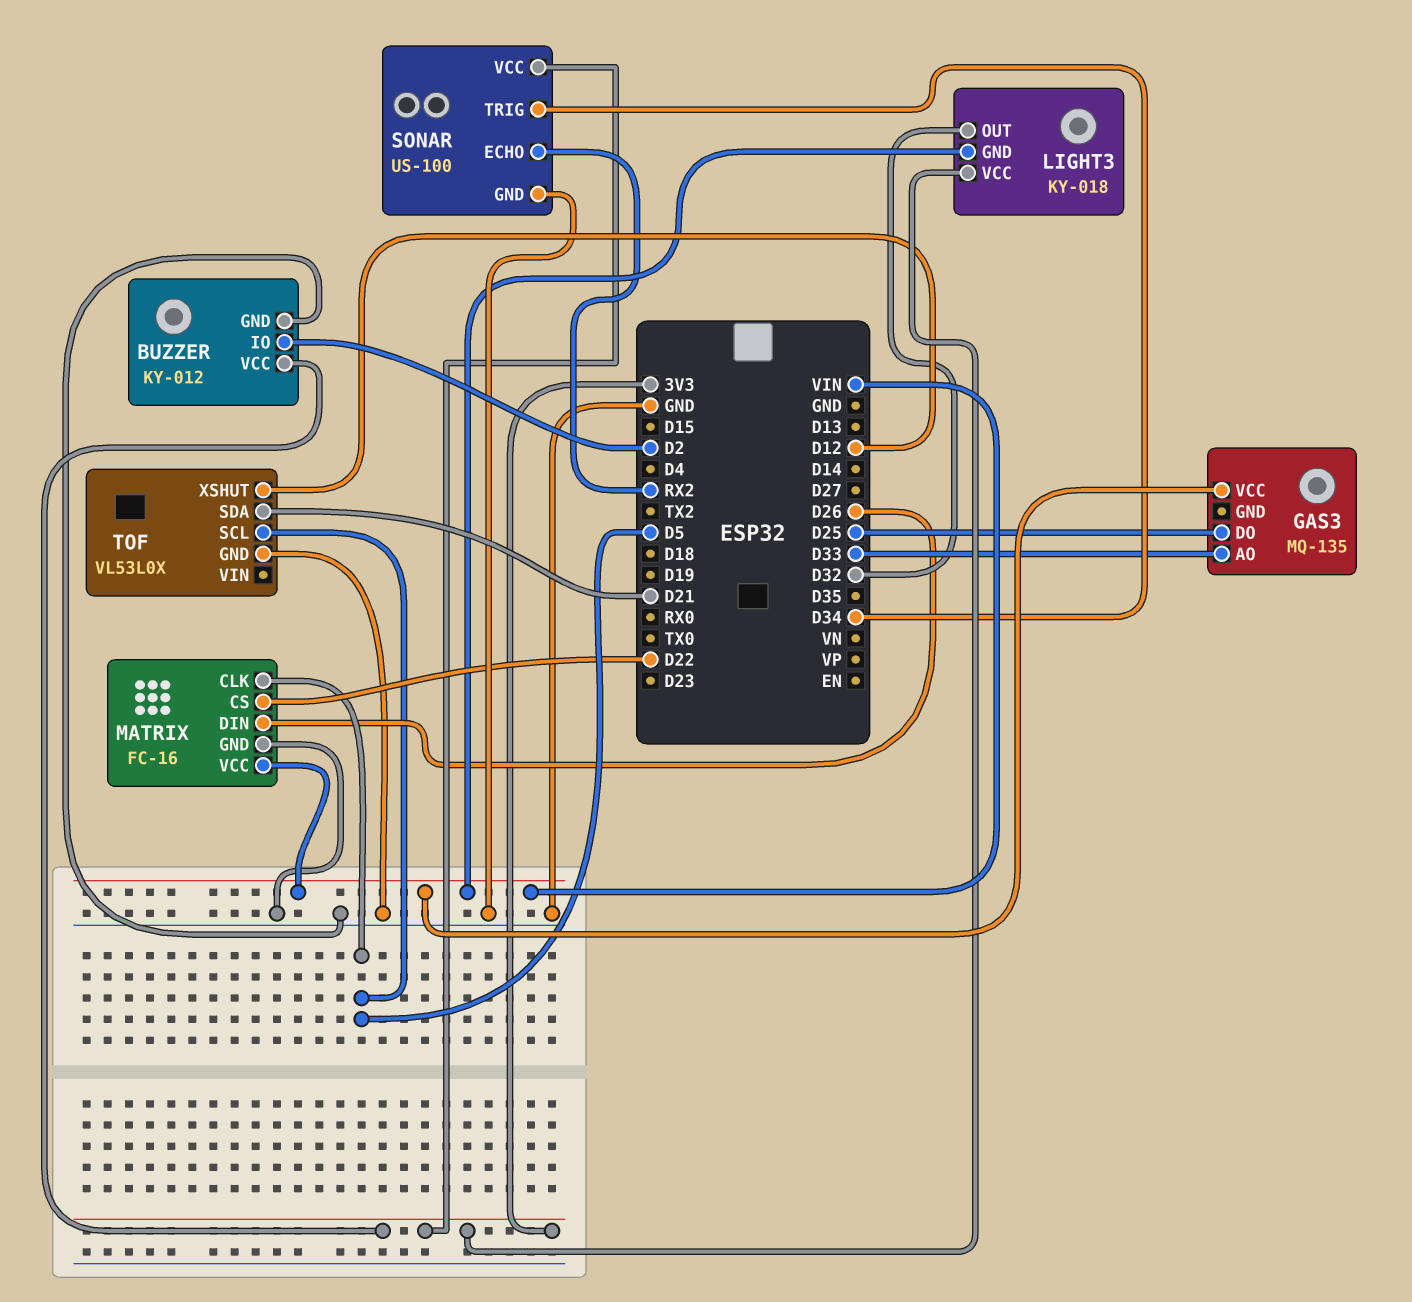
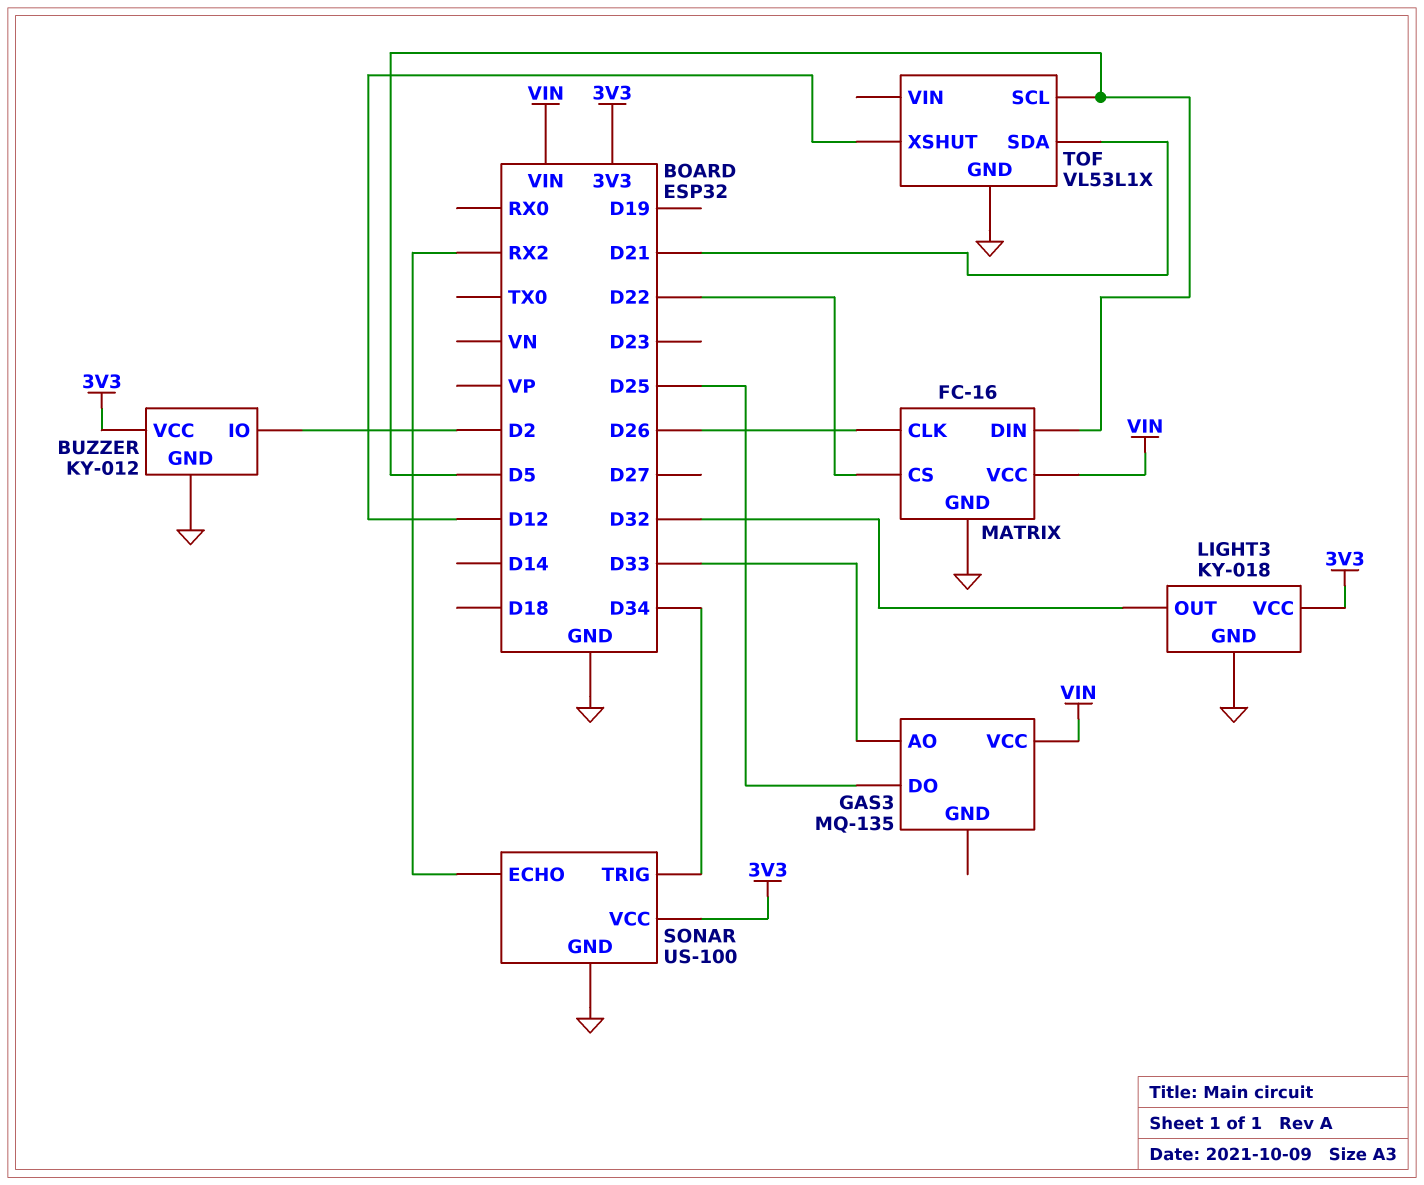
LIGHT3 pin GND: VIN -> GND
MATRIX pin CLK: D5 -> D26
MATRIX pin DIN: D26 -> D5
TOF: VL53L0X -> VL53L1X

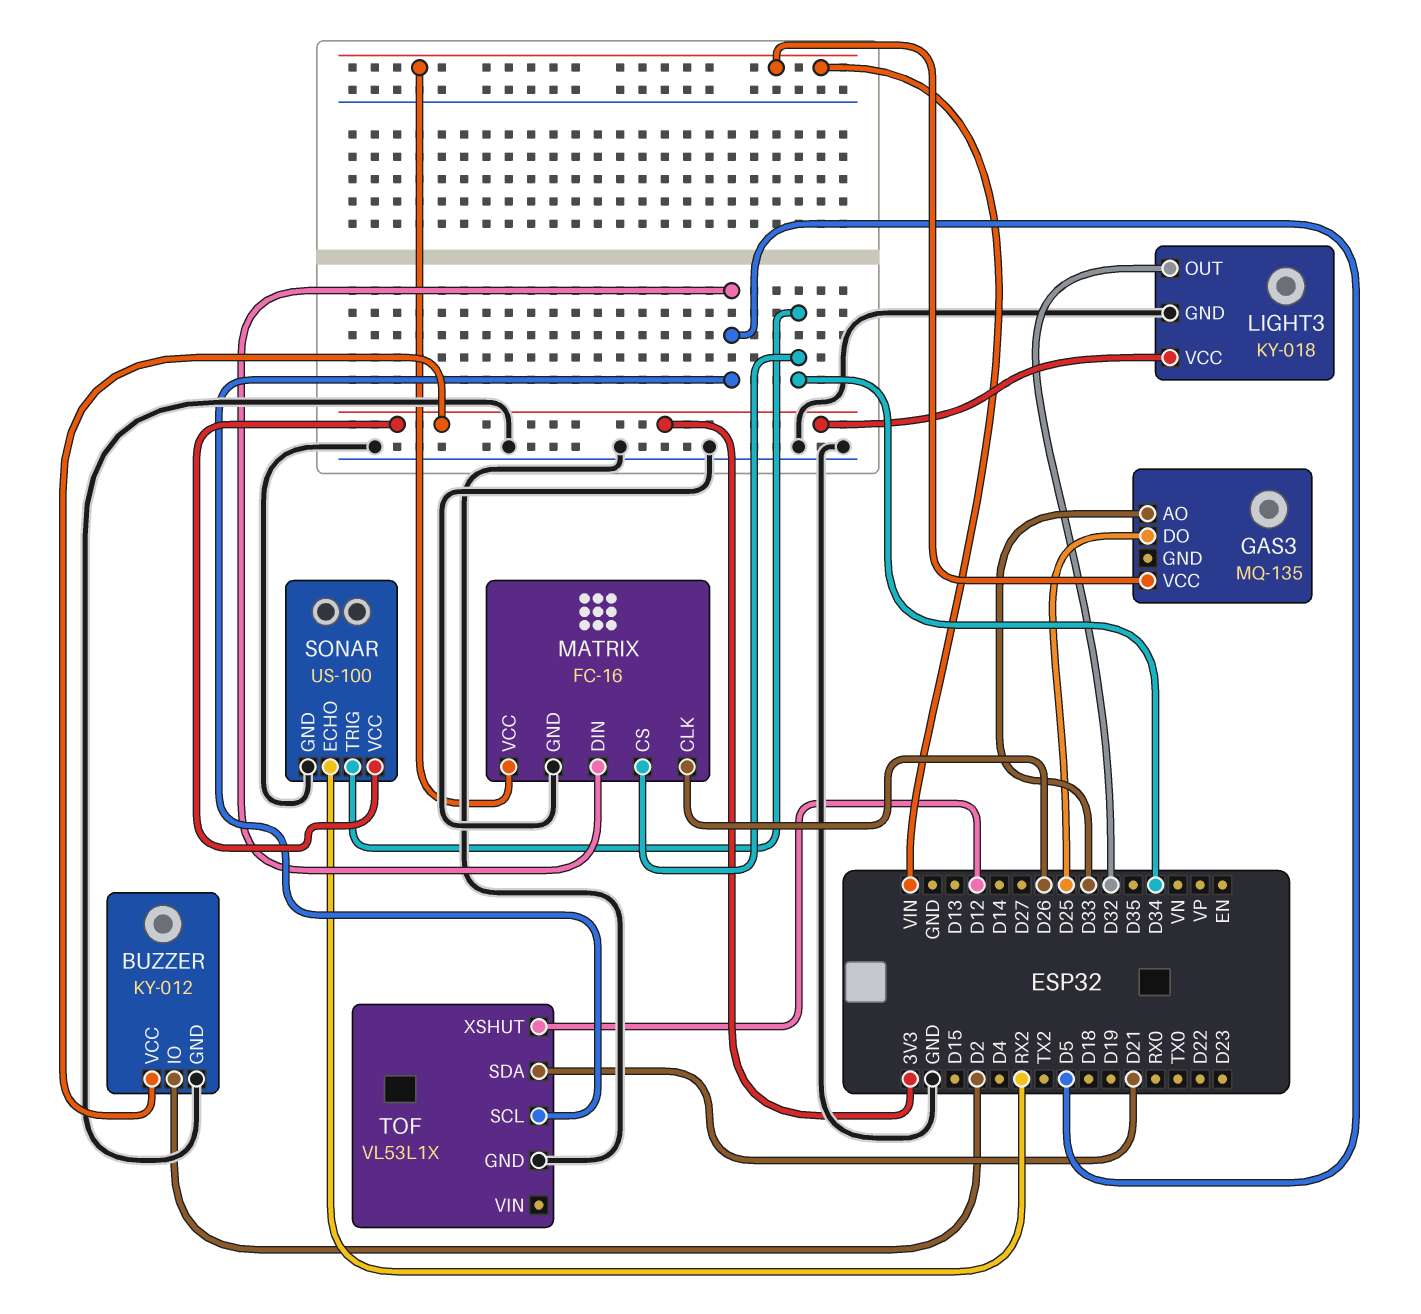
MATRIX pin CS: D22 -> D34

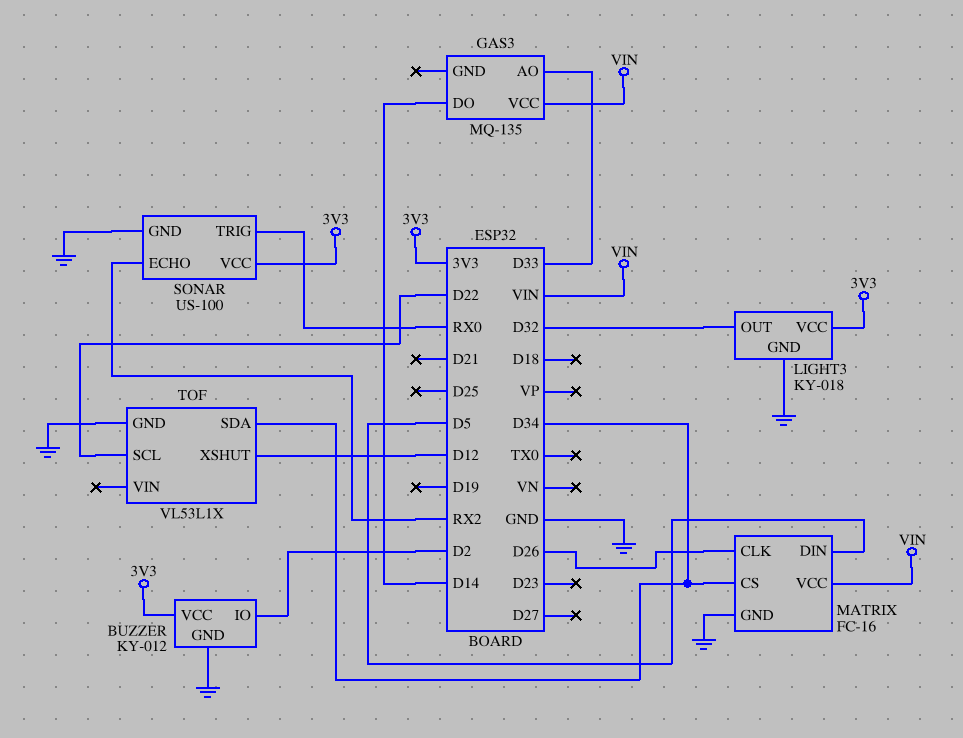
GAS3 pin DO: D25 -> D14
SONAR pin TRIG: D34 -> RX0
TOF pin SCL: D5 -> D22
TOF pin SDA: D21 -> D34

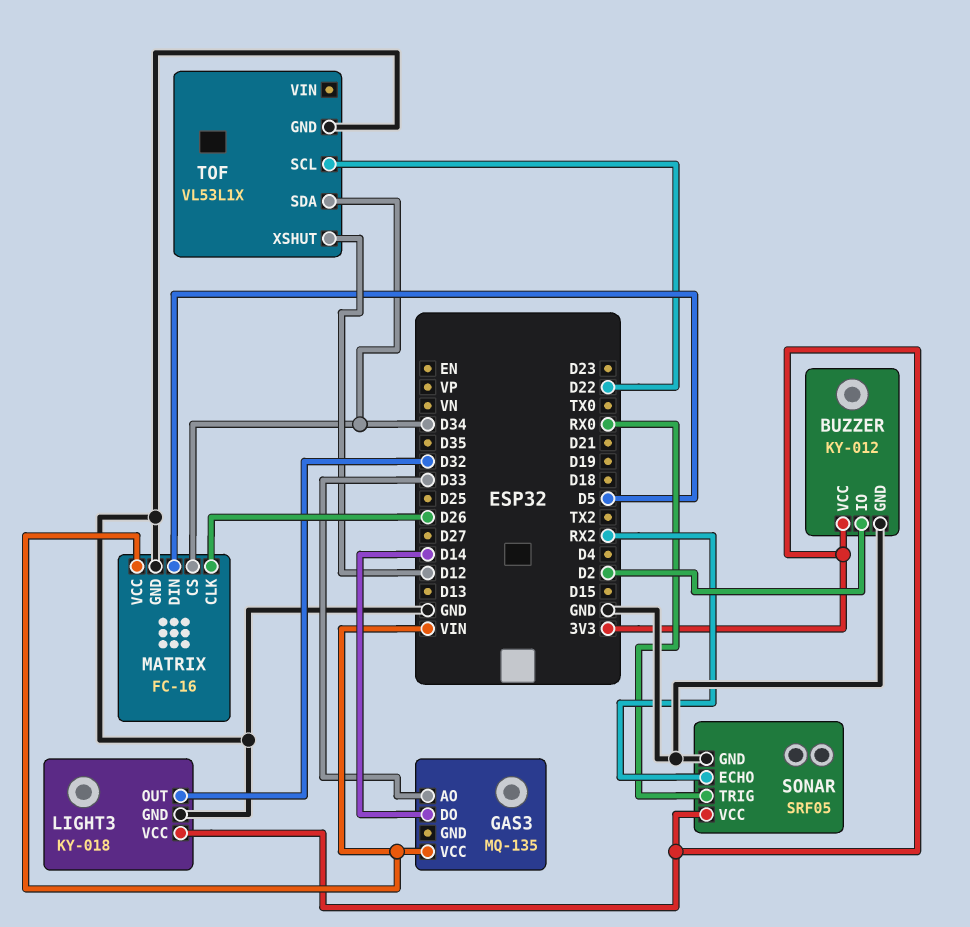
SONAR: US-100 -> SRF05

